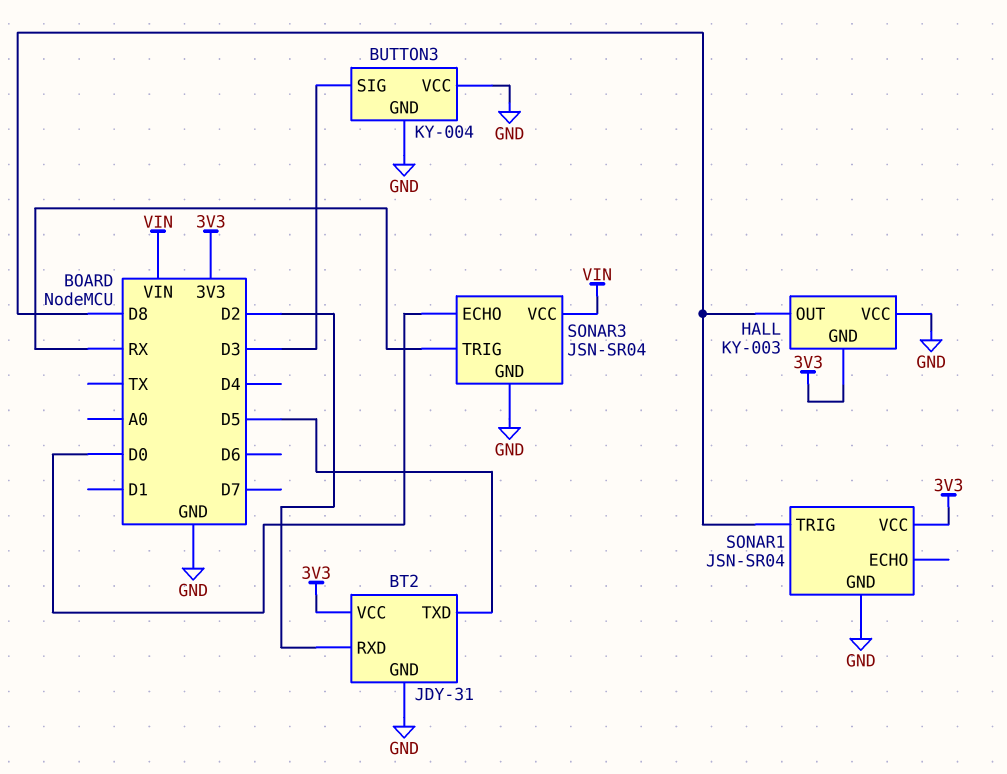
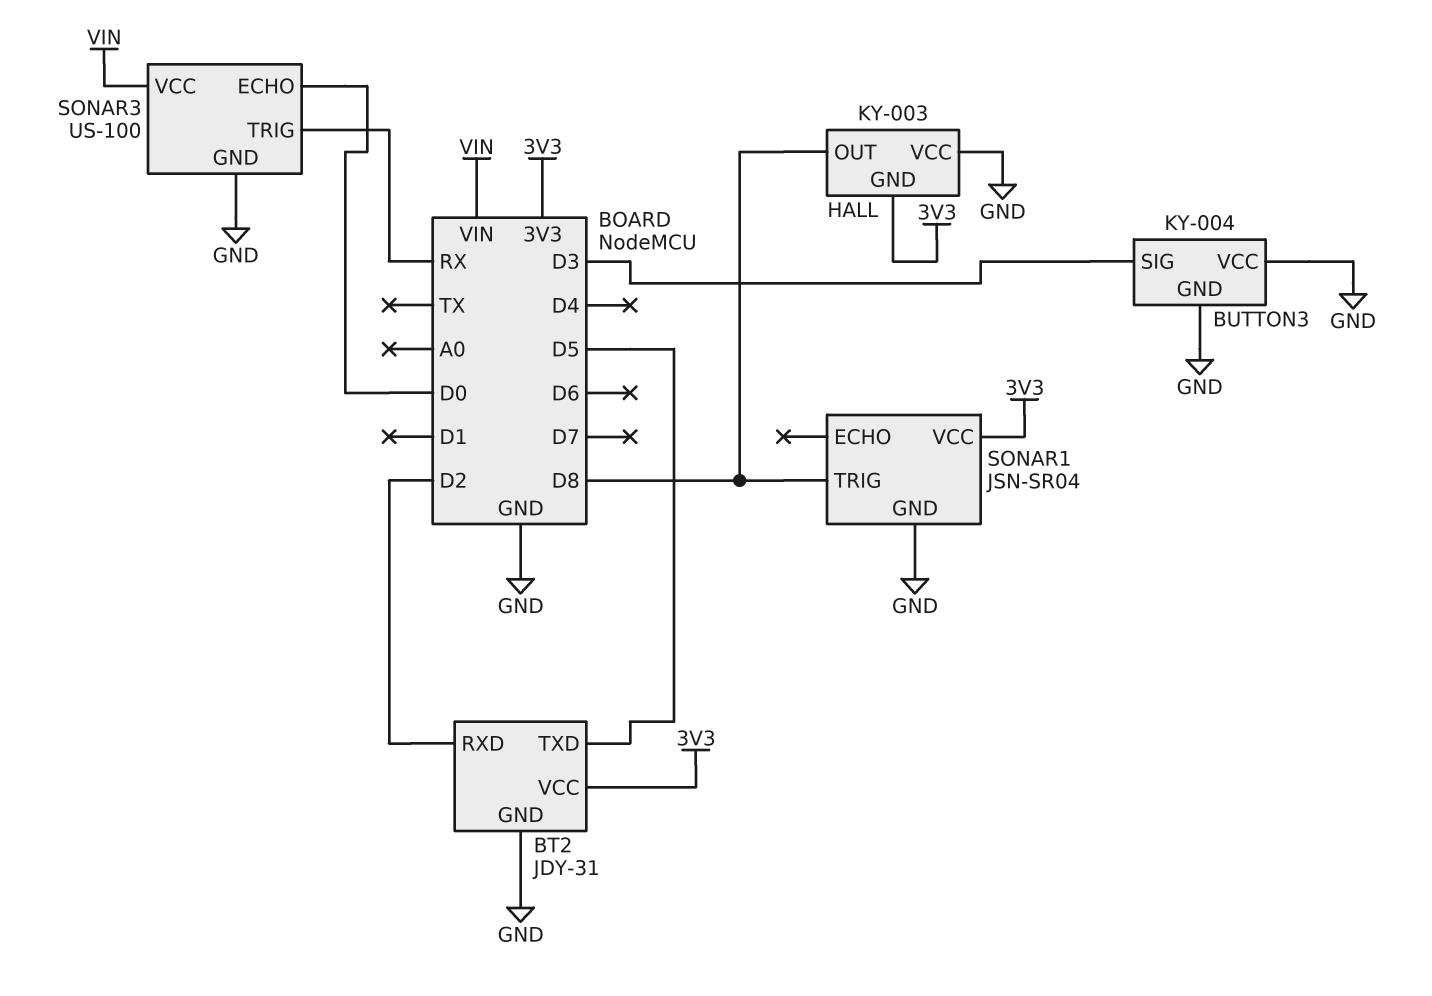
SONAR3: JSN-SR04 -> US-100

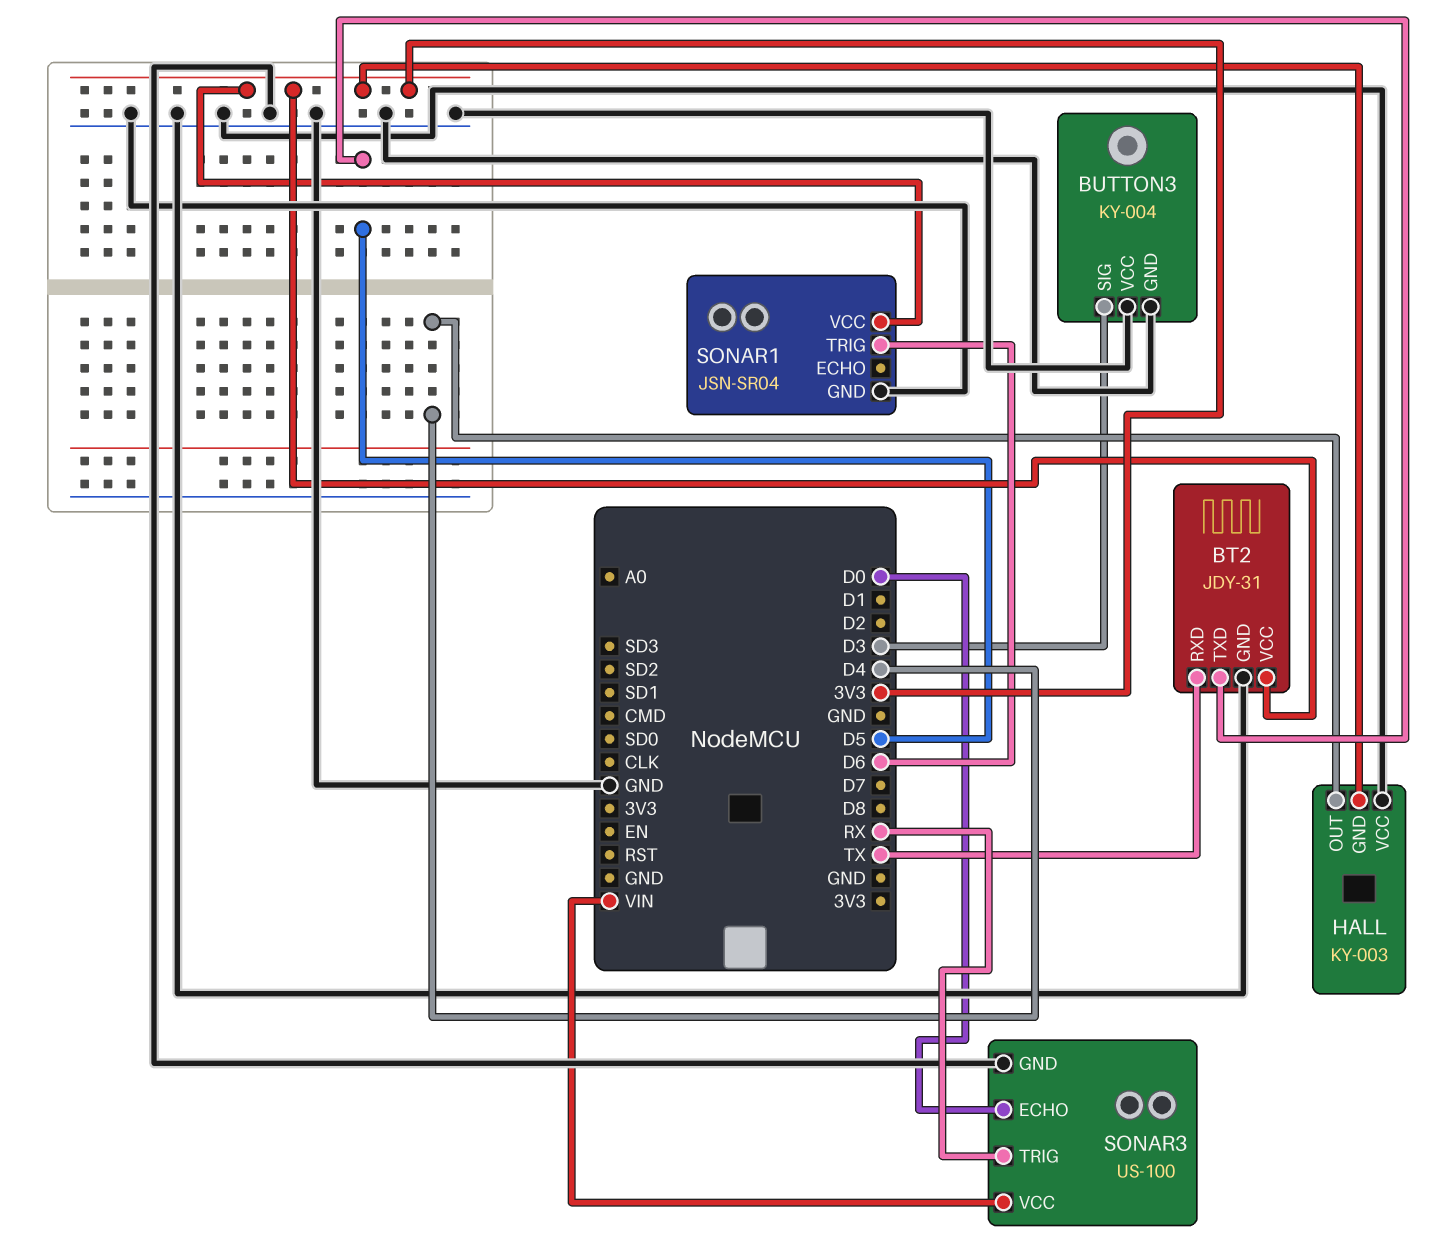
BT2 pin RXD: D2 -> TX
HALL pin OUT: D8 -> D4
SONAR1 pin TRIG: D8 -> D6

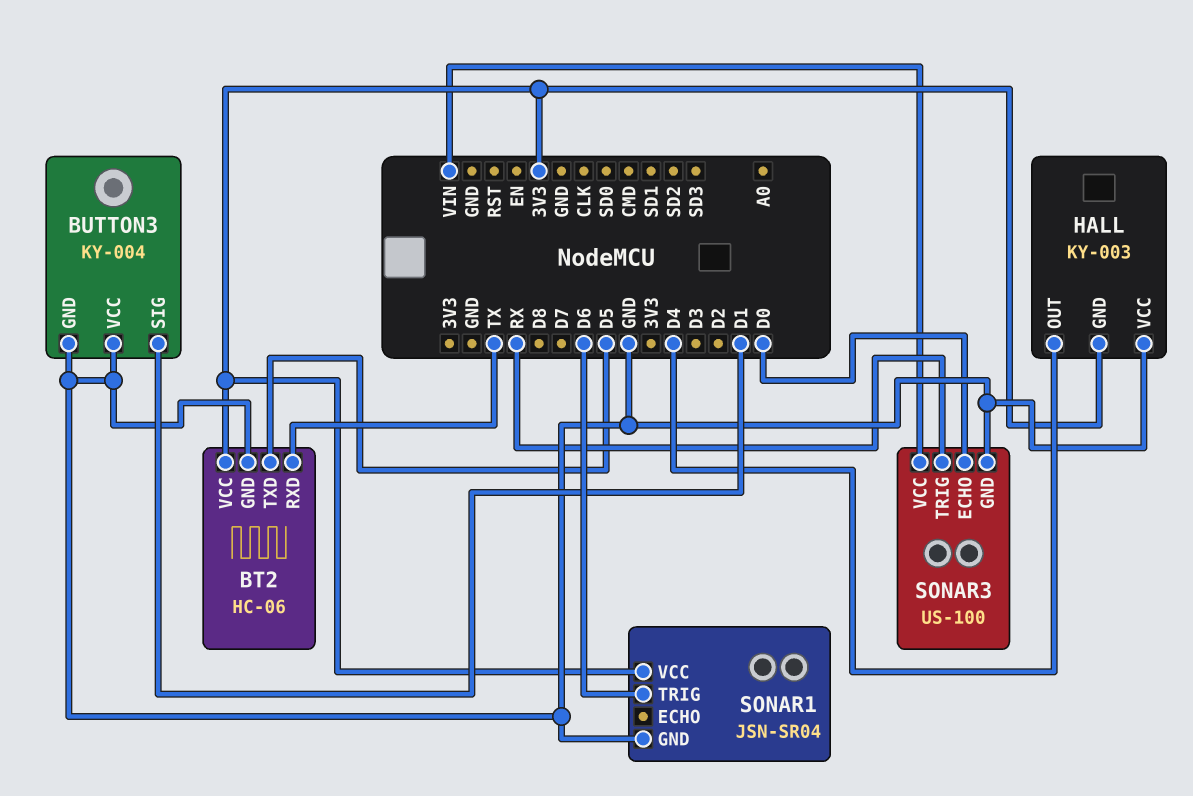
BT2: JDY-31 -> HC-06
BUTTON3 pin SIG: D3 -> D1

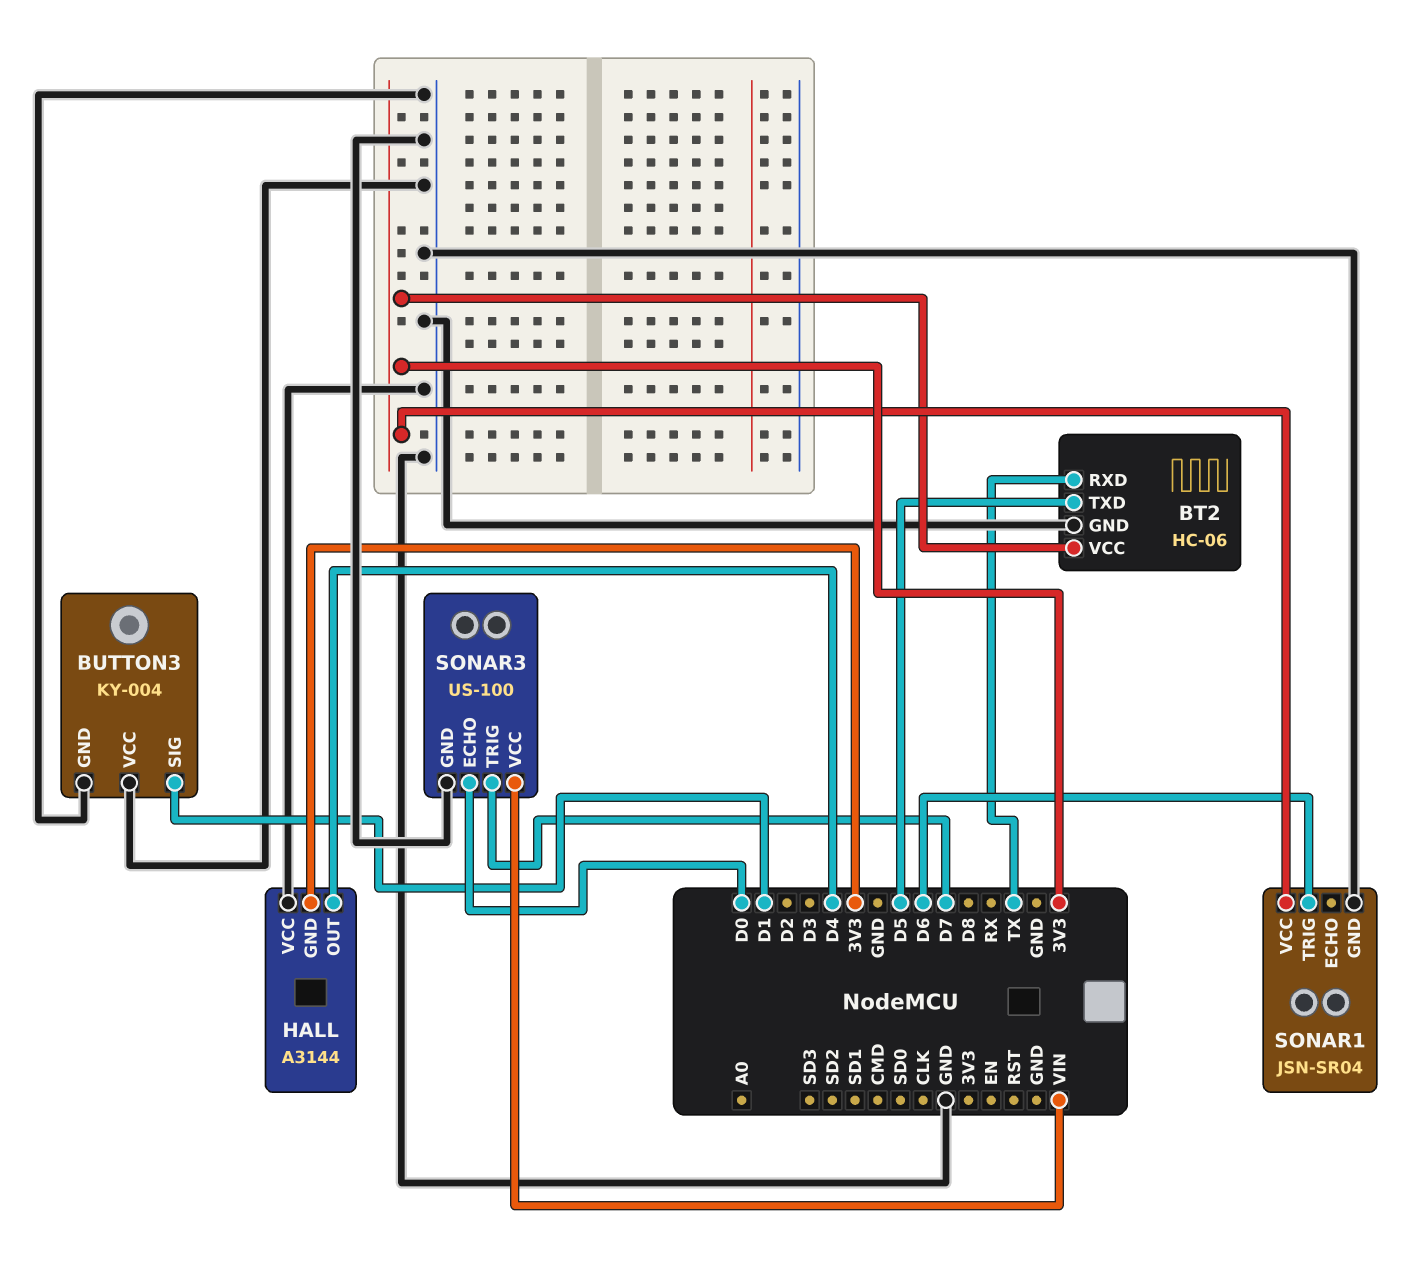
HALL: KY-003 -> A3144
SONAR3 pin TRIG: RX -> D7

